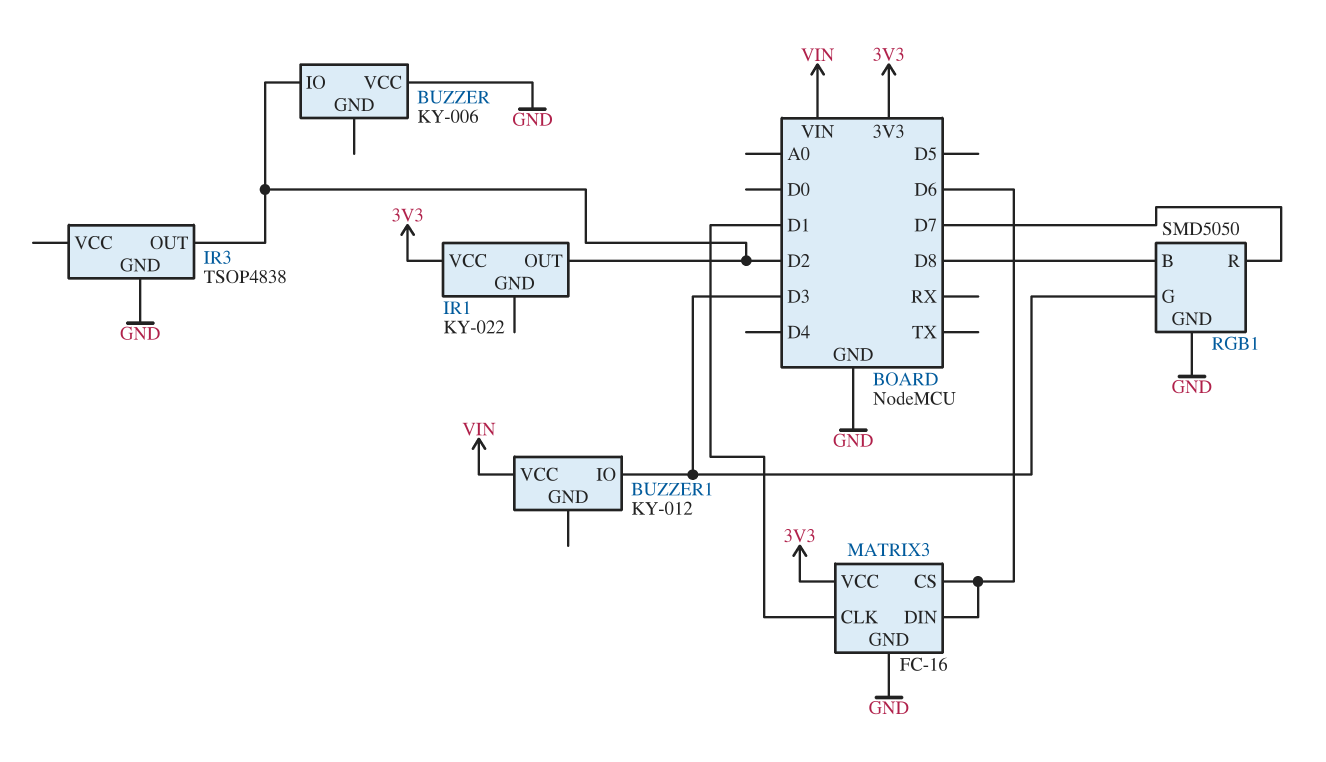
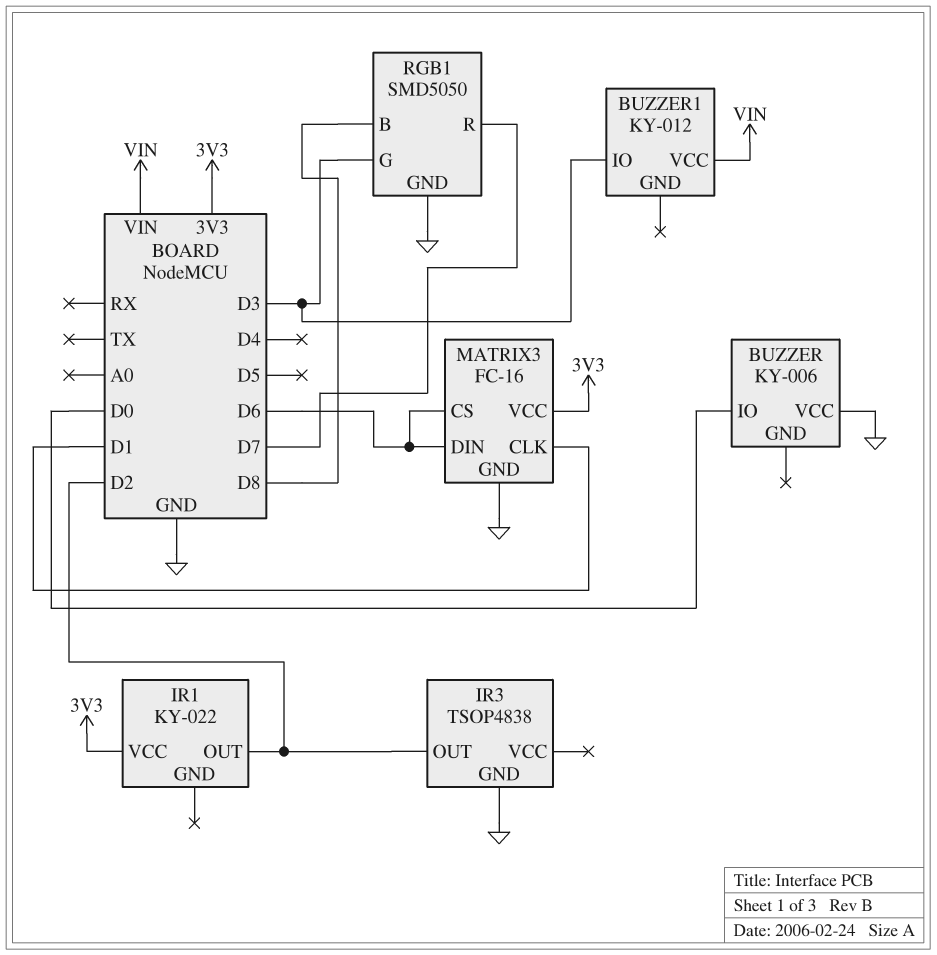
BUZZER pin IO: D2 -> D0

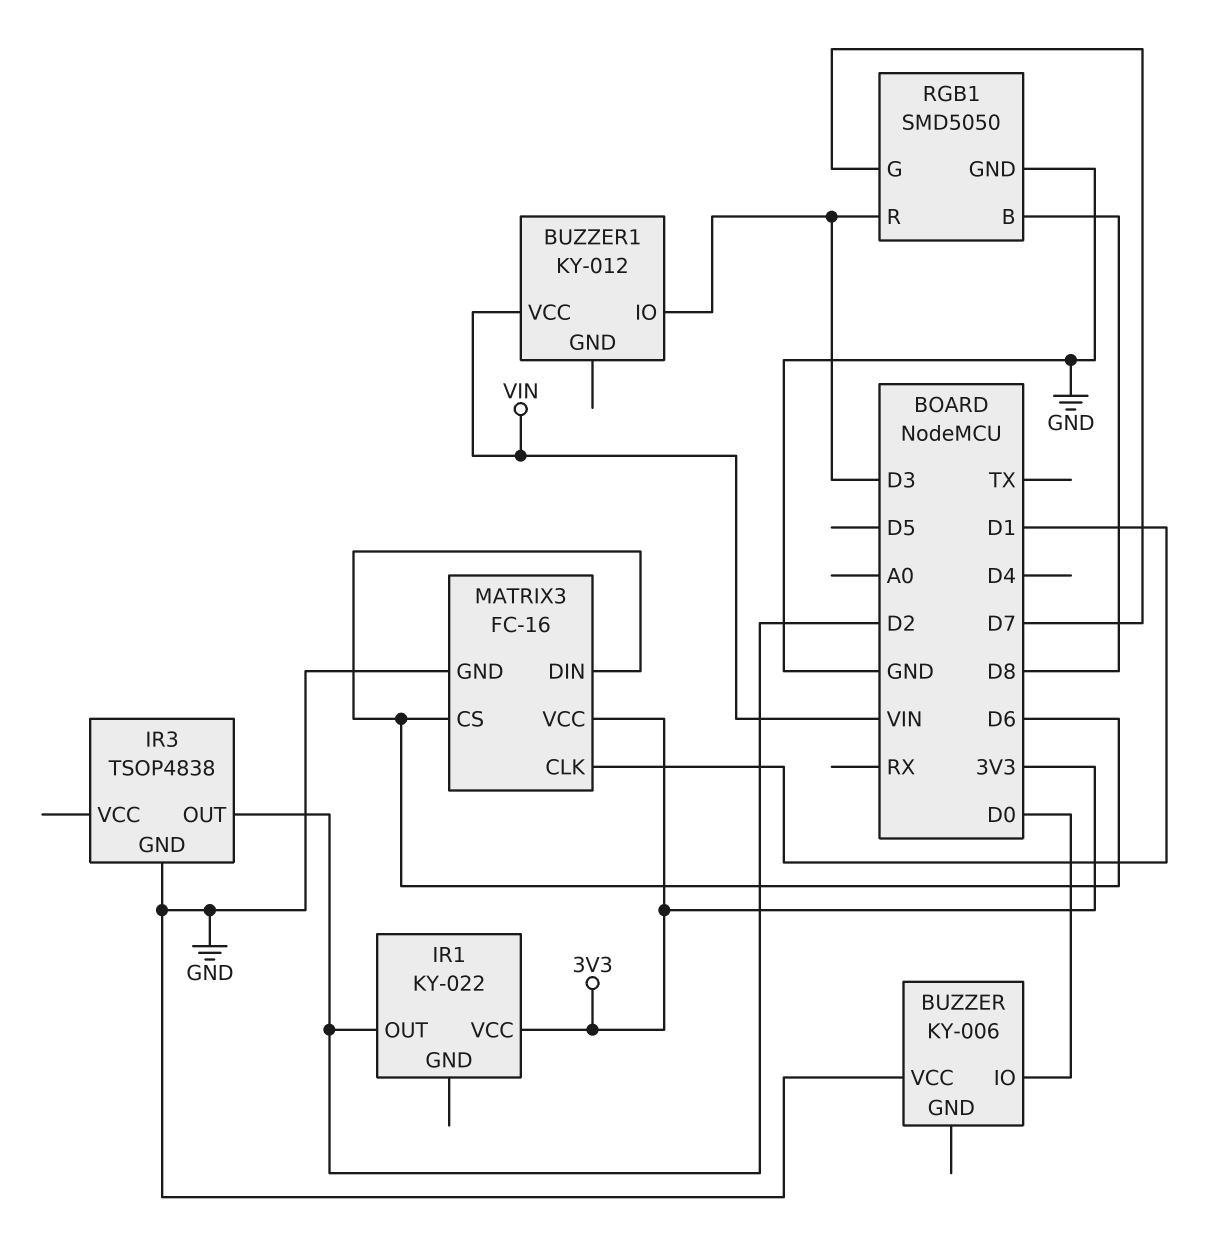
RGB1 pin G: D3 -> D7
RGB1 pin R: D7 -> D3

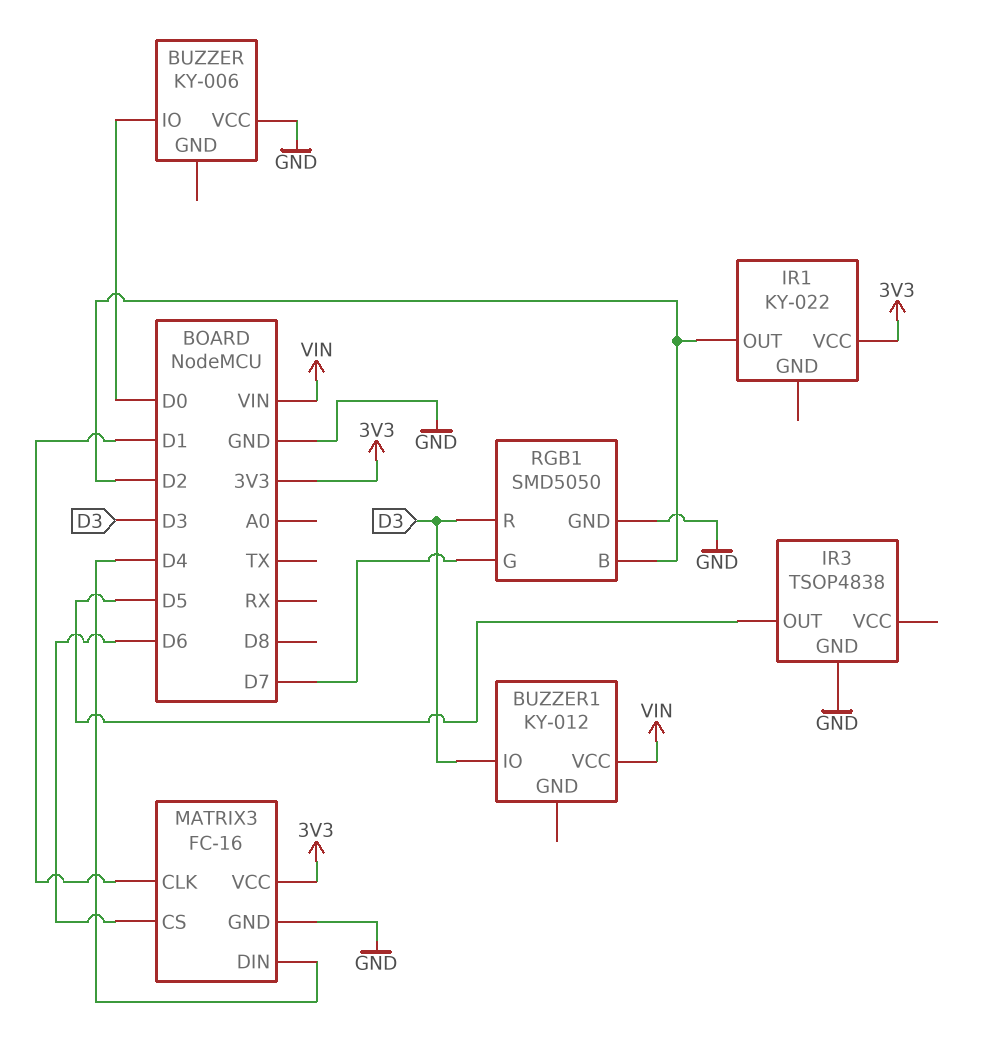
IR3 pin OUT: D2 -> D5
MATRIX3 pin DIN: D6 -> D4
RGB1 pin B: D8 -> D2

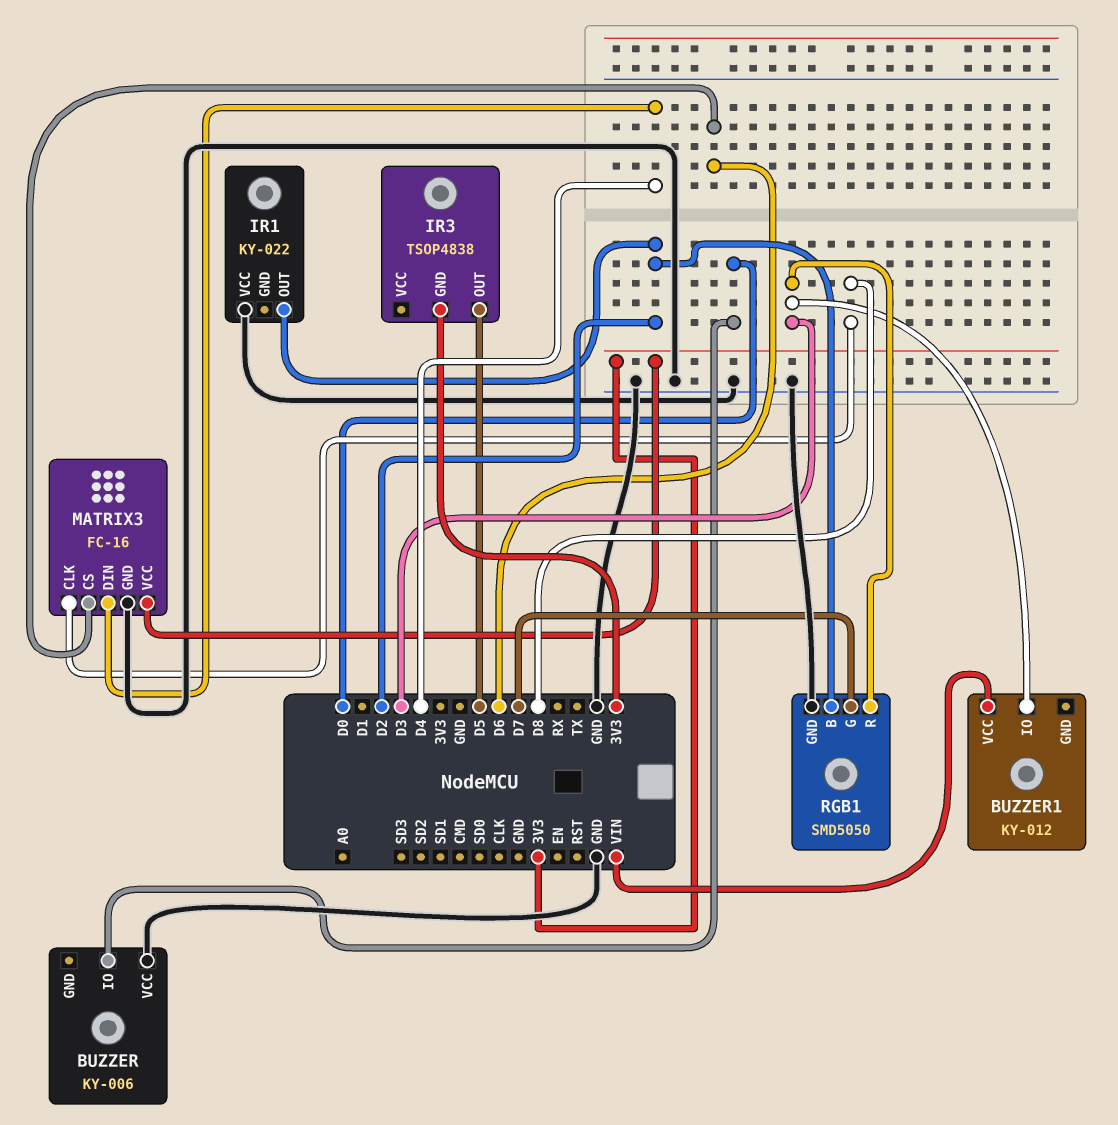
IR1 pin VCC: 3V3 -> GND
IR3 pin GND: GND -> 3V3
MATRIX3 pin CLK: D1 -> D8

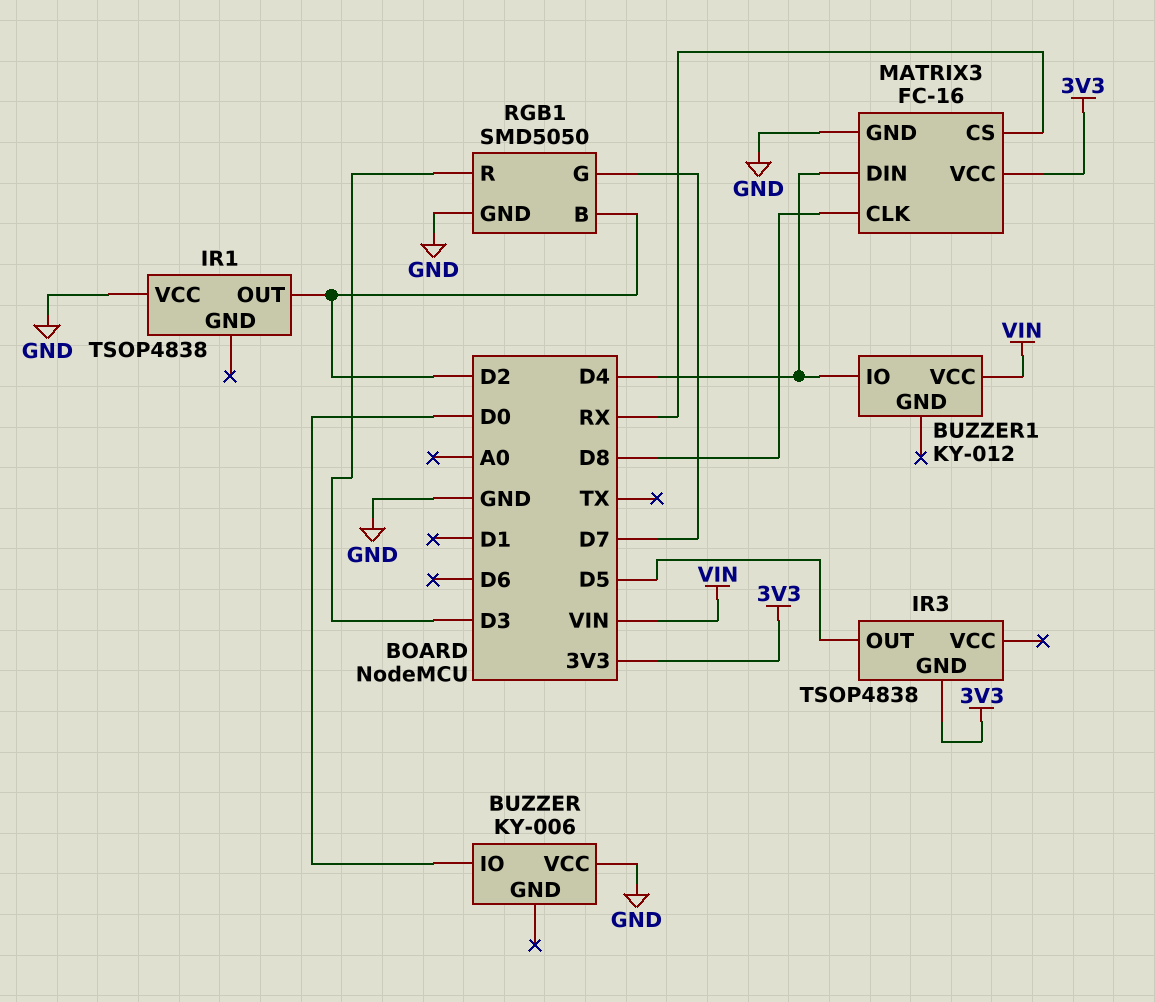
BUZZER1 pin IO: D3 -> D4
IR1: KY-022 -> TSOP4838
MATRIX3 pin CS: D6 -> RX

